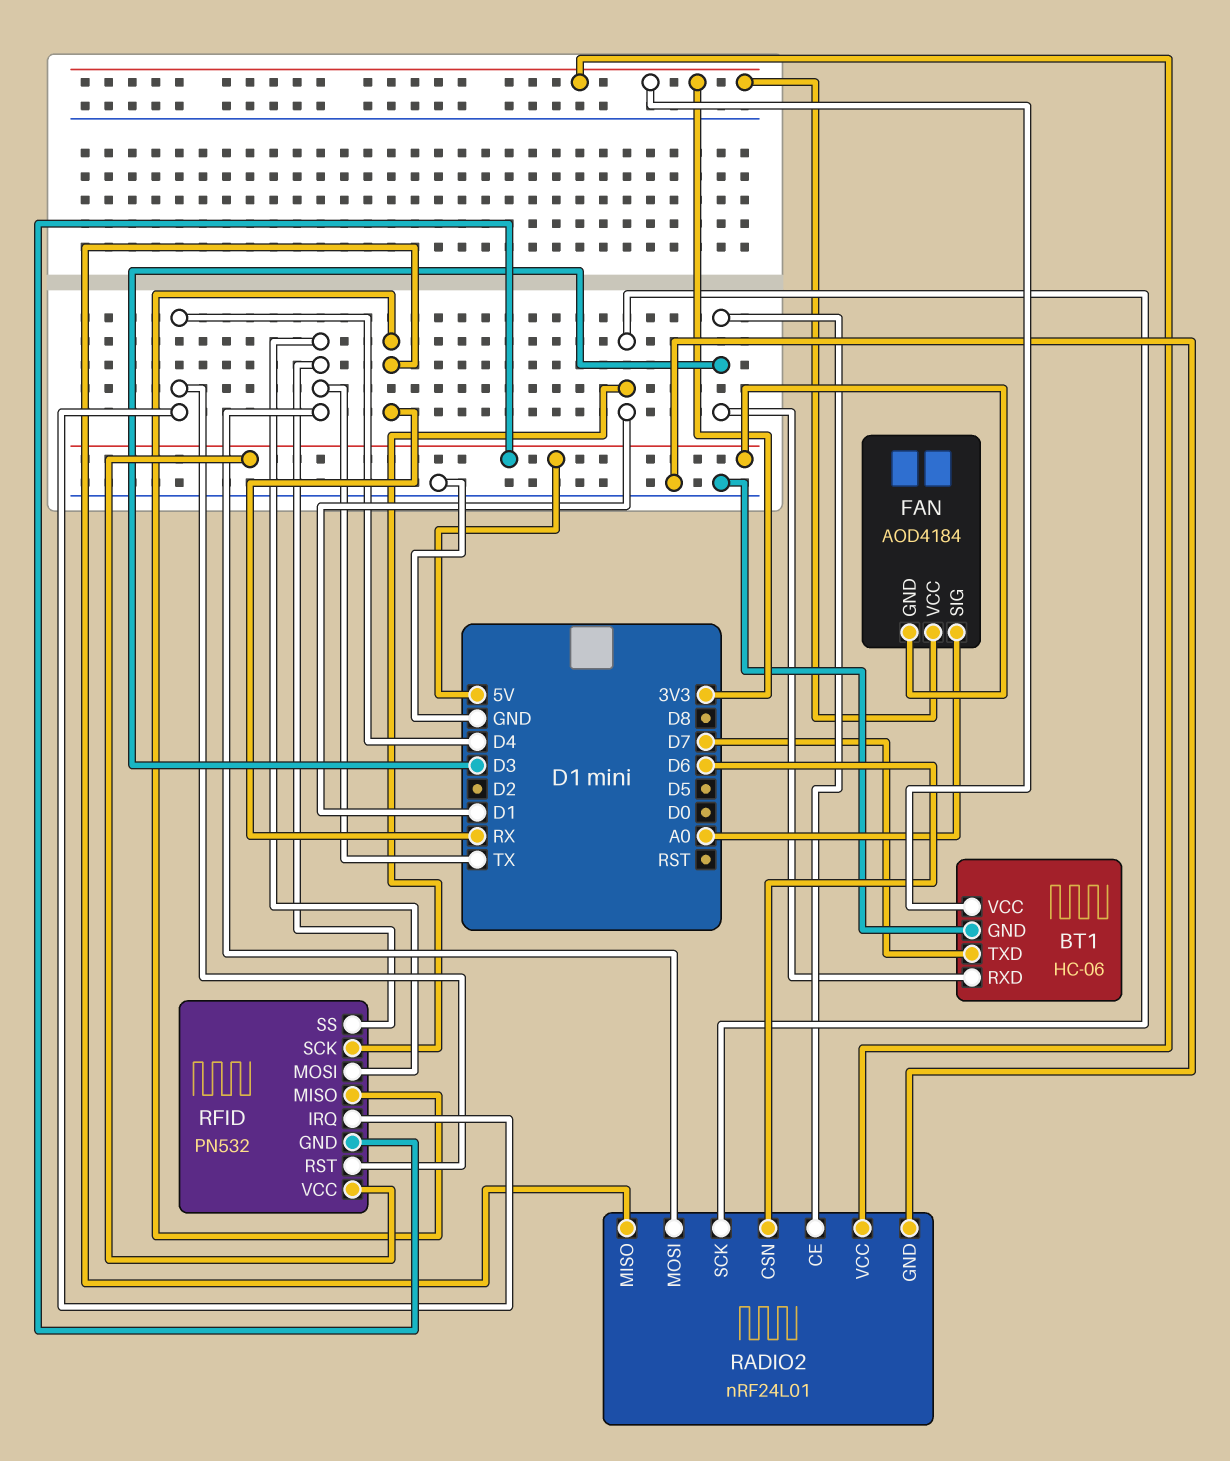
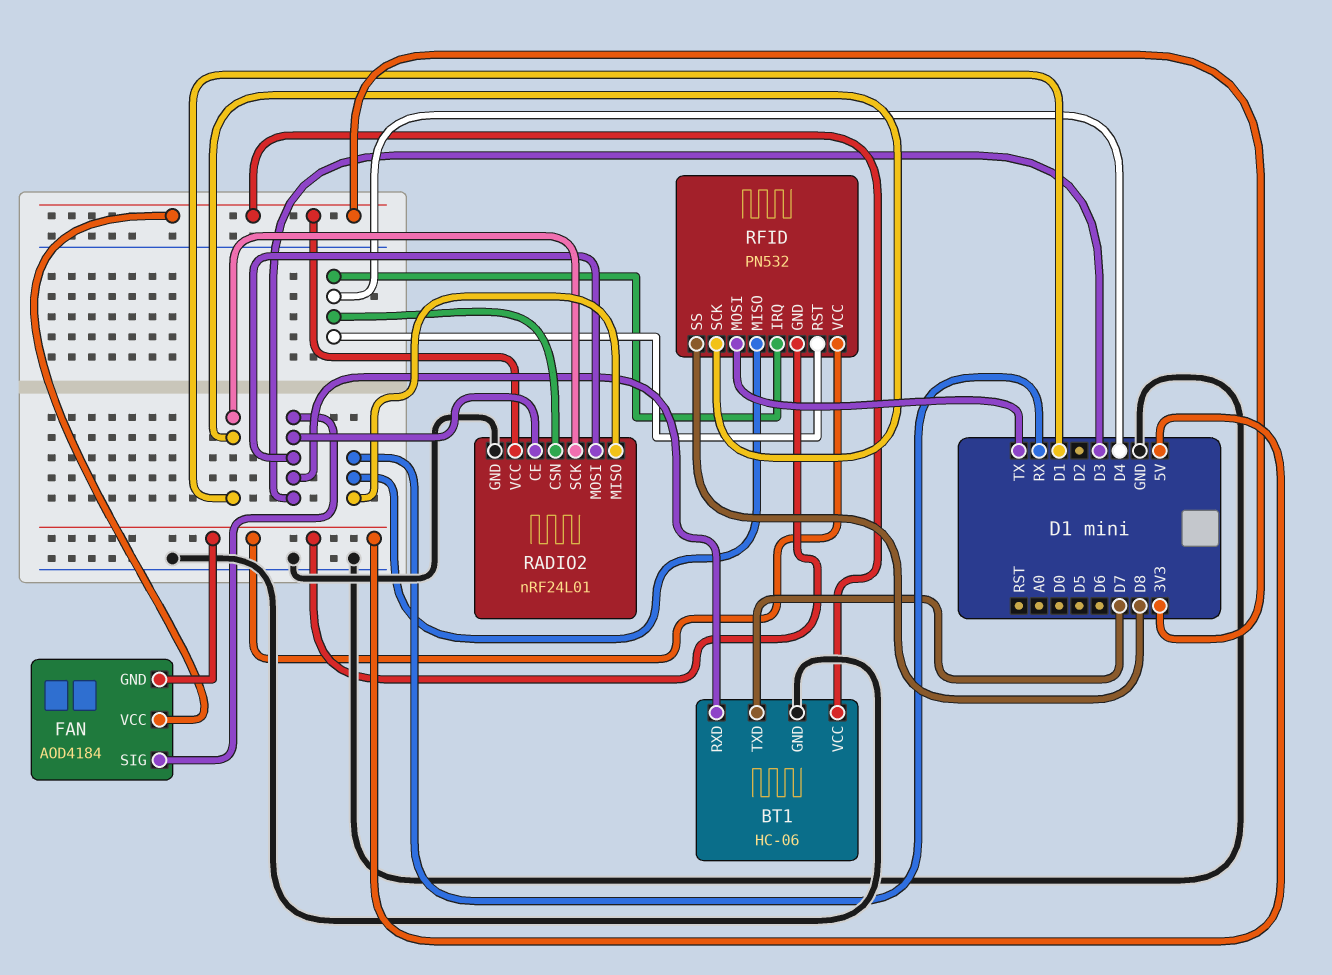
FAN pin SIG: A0 -> D3
RADIO2 pin CSN: D6 -> D4
RADIO2 pin MOSI: TX -> D3
RFID pin SS: TX -> D8

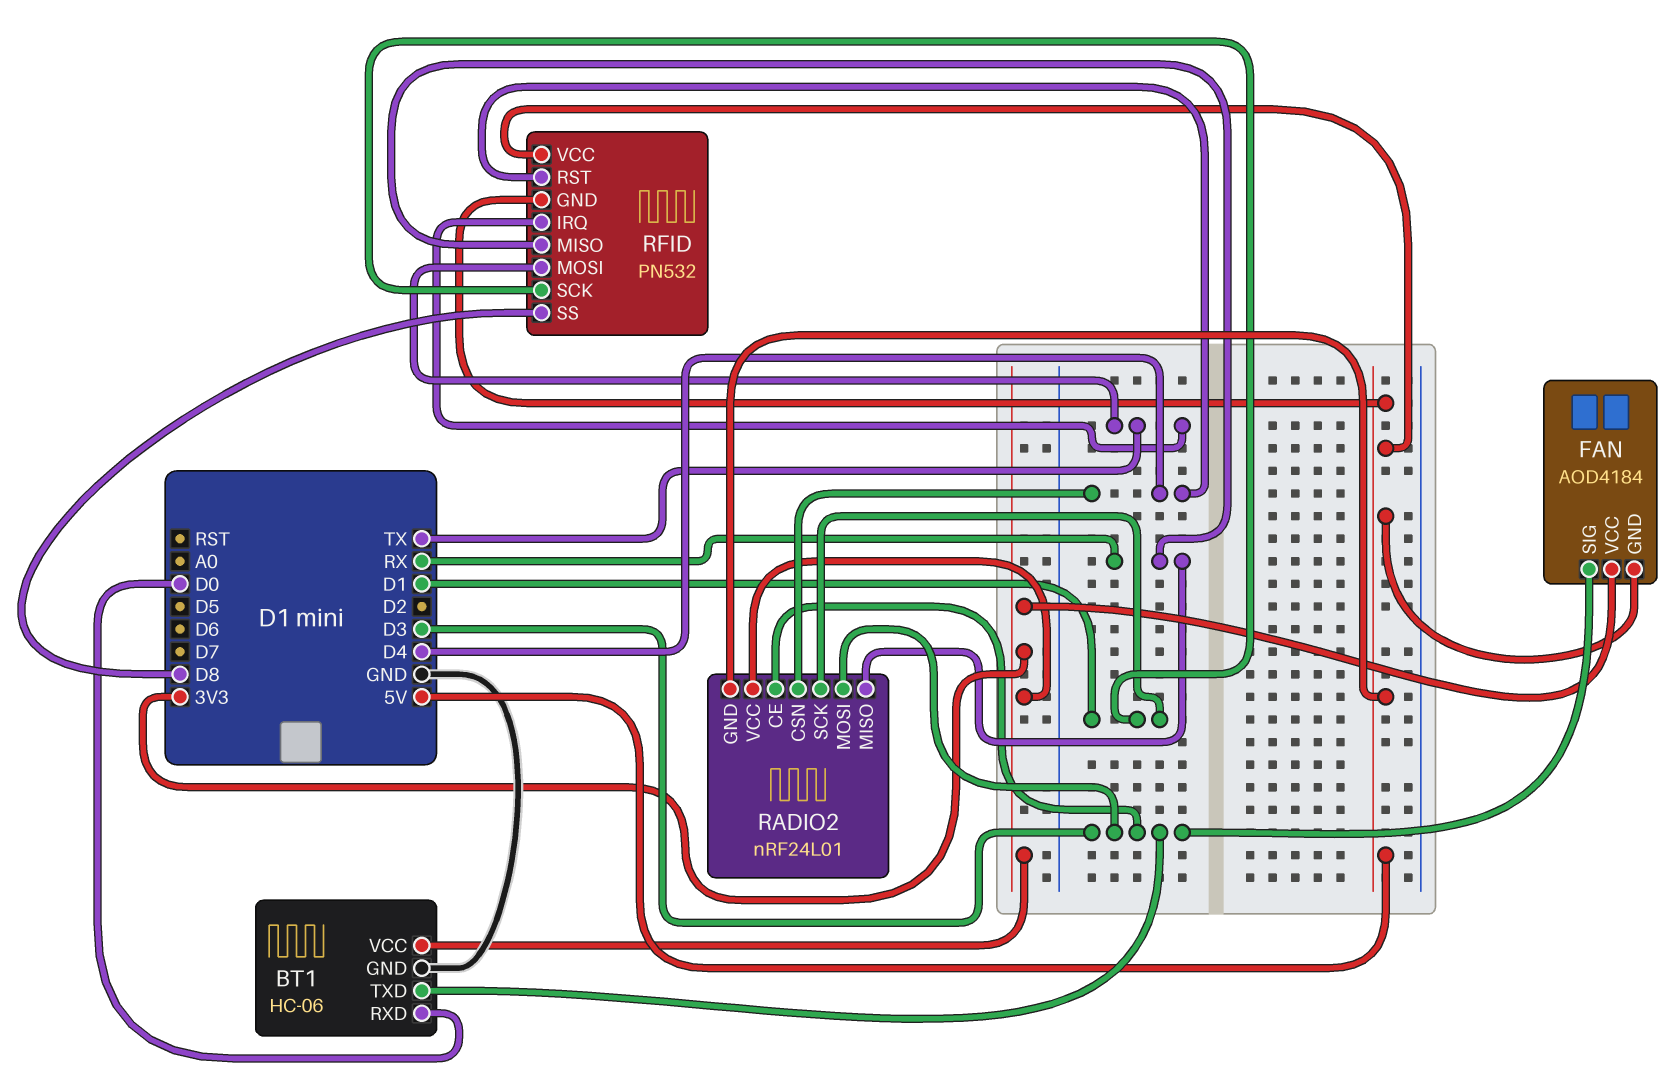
BT1 pin RXD: D3 -> D0
BT1 pin TXD: D7 -> D3
RADIO2 pin GND: GND -> 5V
RFID pin IRQ: D4 -> TX

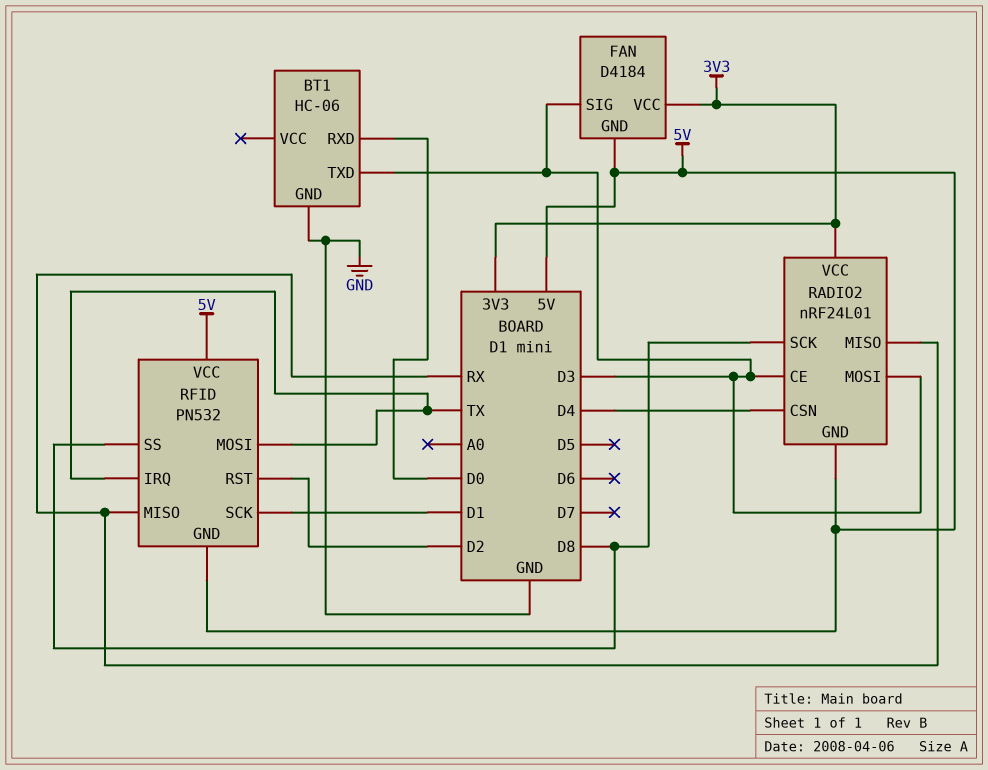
BT1 pin VCC: 3V3 -> none
FAN: AOD4184 -> D4184
RADIO2 pin SCK: D1 -> D8
RFID pin RST: D4 -> D2

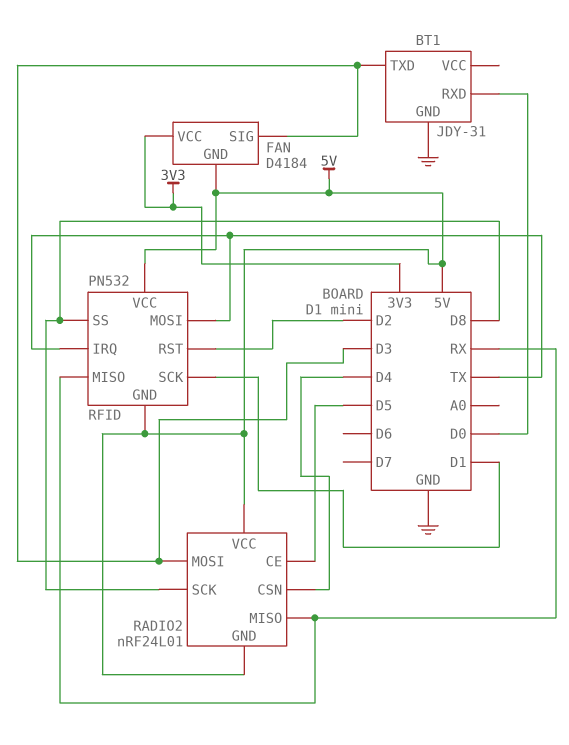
BT1: HC-06 -> JDY-31
RADIO2 pin CE: D3 -> D5
RADIO2 pin VCC: 3V3 -> 5V

